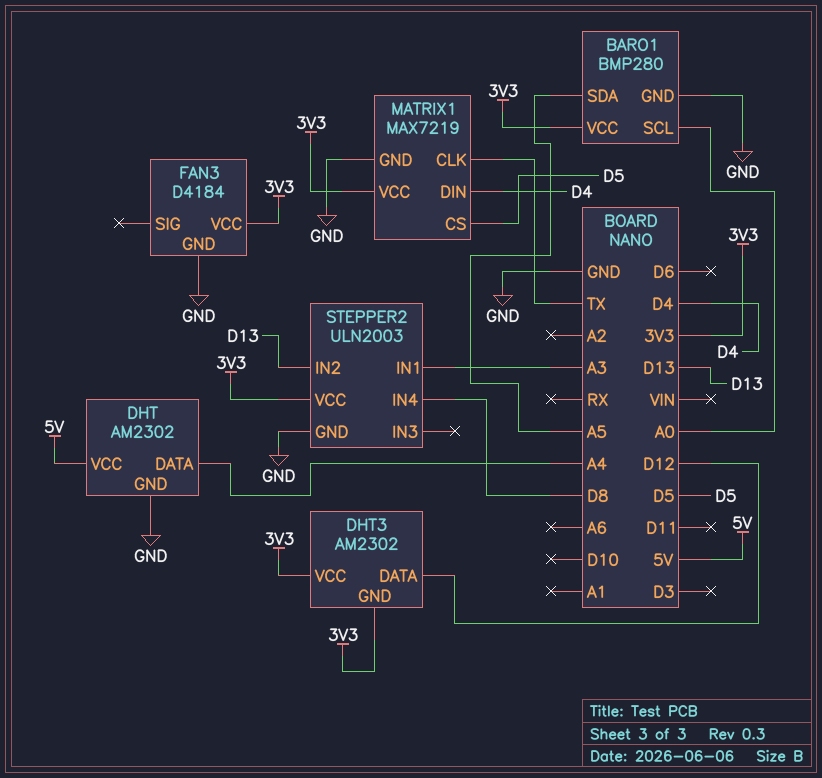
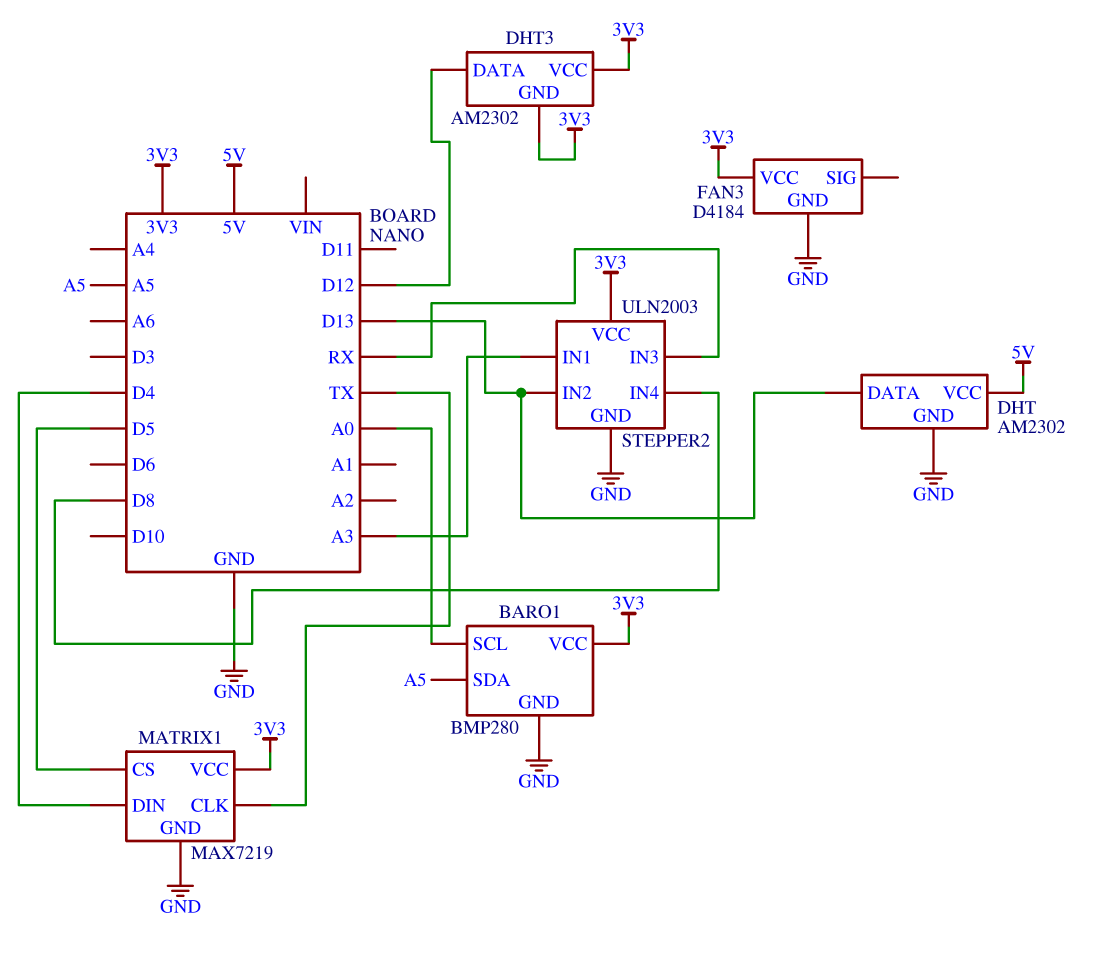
DHT pin DATA: A4 -> D13
STEPPER2 pin IN3: none -> RX

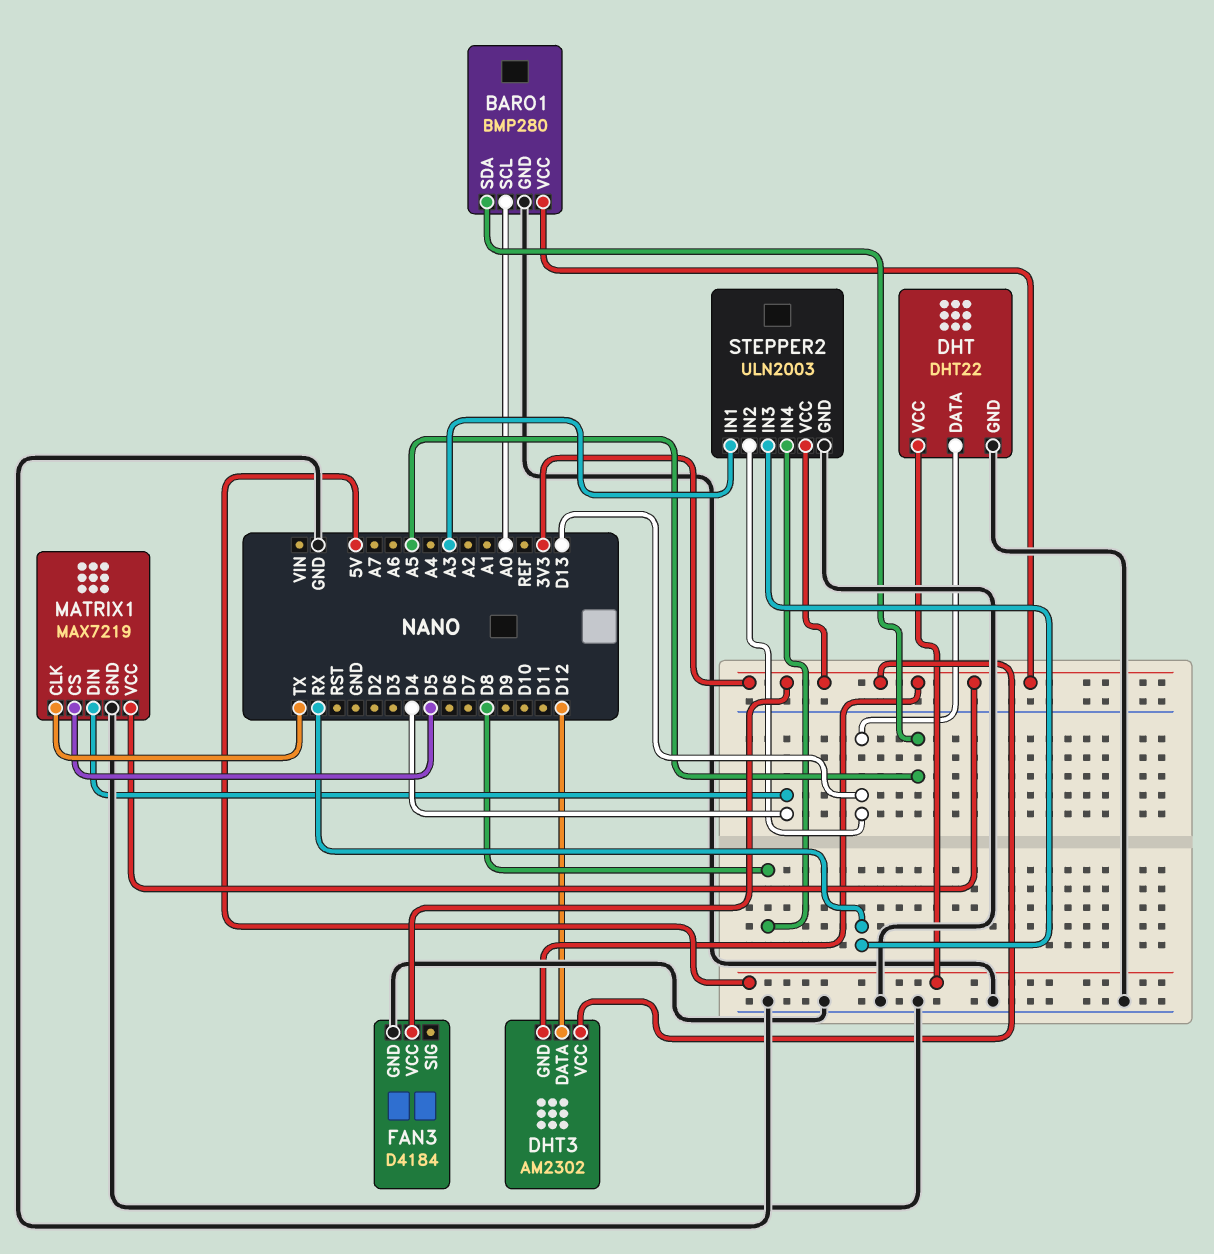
DHT: AM2302 -> DHT22

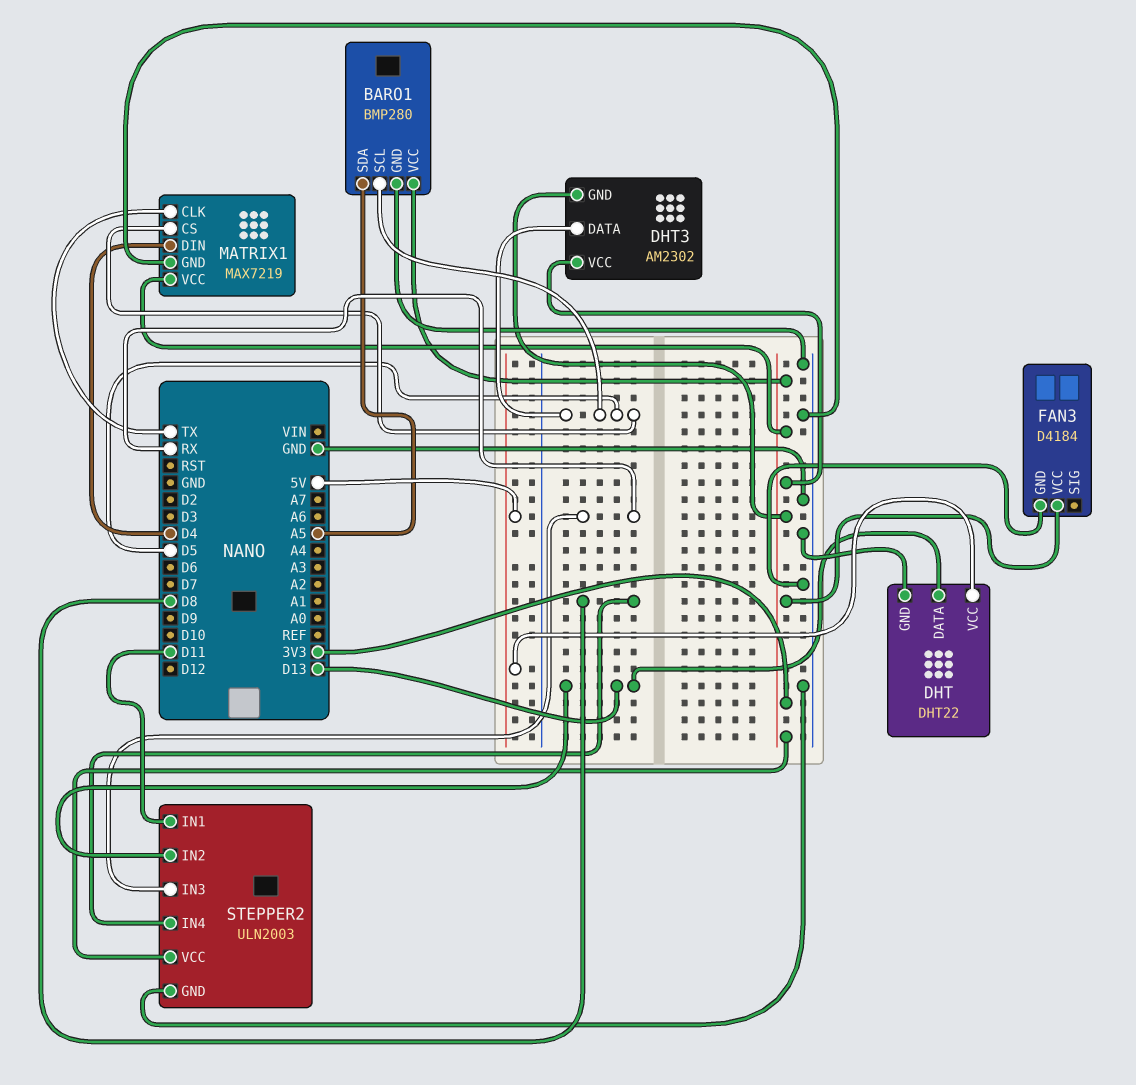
BARO1 pin SCL: A0 -> D5
DHT3 pin DATA: D12 -> D5
STEPPER2 pin IN1: A3 -> D11

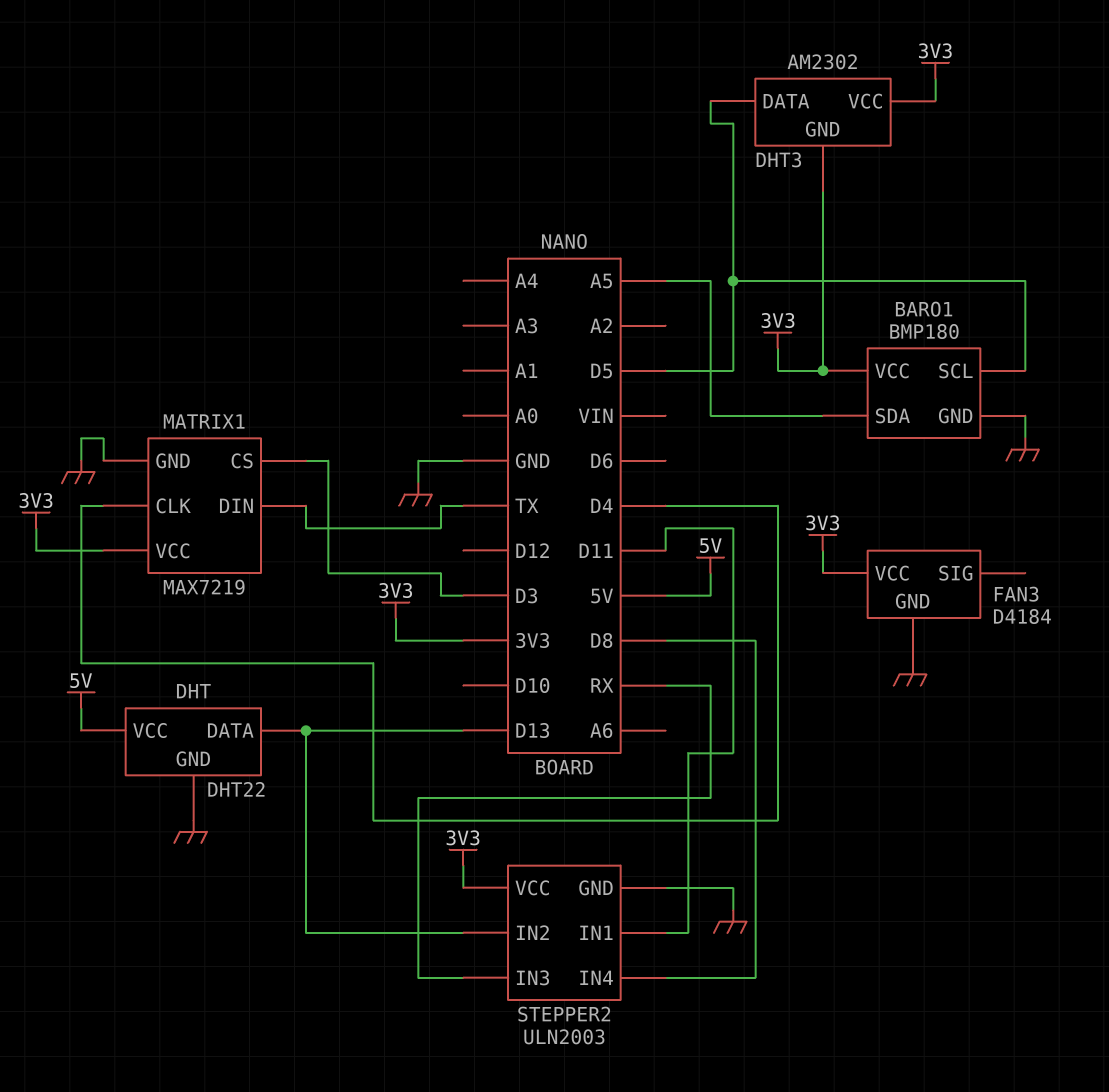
BARO1: BMP280 -> BMP180
MATRIX1 pin CLK: TX -> D4
MATRIX1 pin CS: D5 -> D3
MATRIX1 pin DIN: D4 -> TX

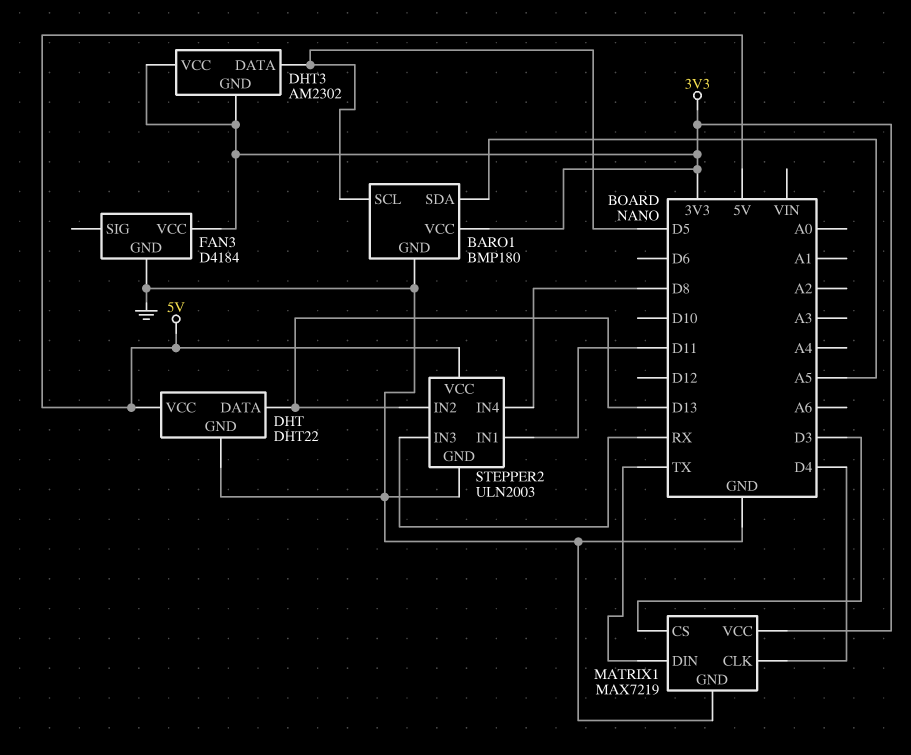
STEPPER2 pin VCC: 3V3 -> 5V

